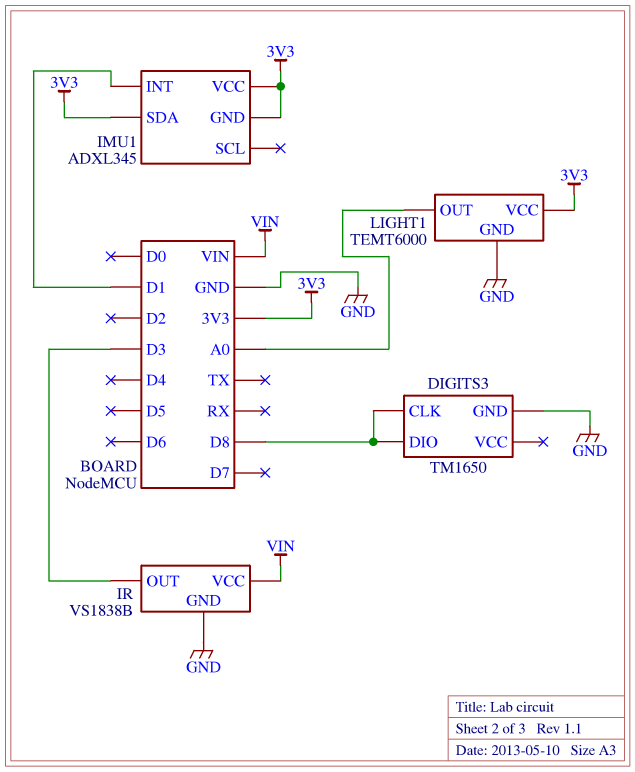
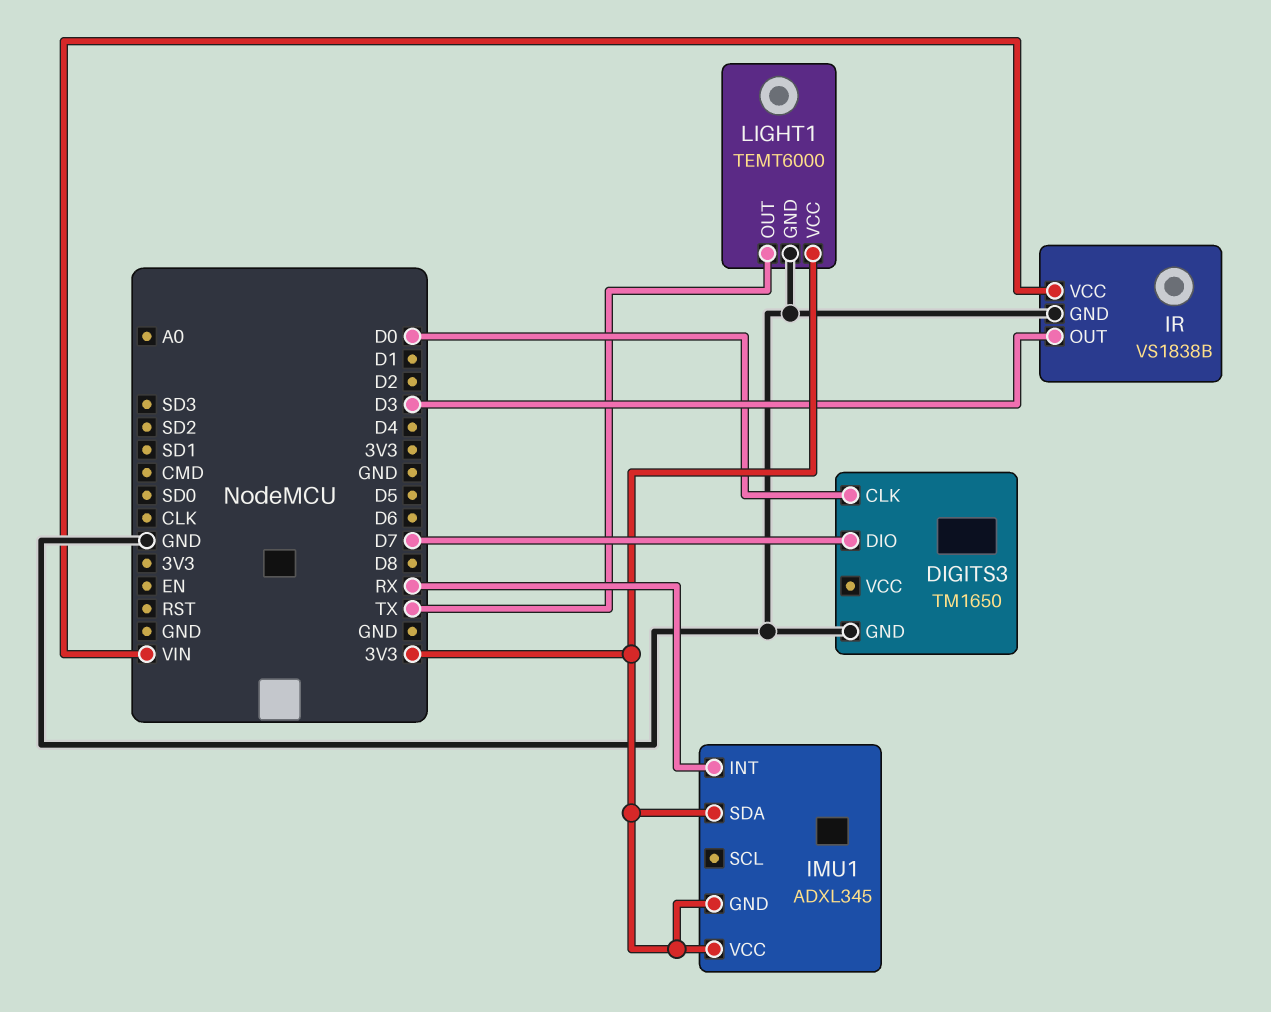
DIGITS3 pin CLK: D8 -> D0
DIGITS3 pin DIO: D8 -> D7
IMU1 pin INT: D1 -> RX
LIGHT1 pin OUT: A0 -> TX

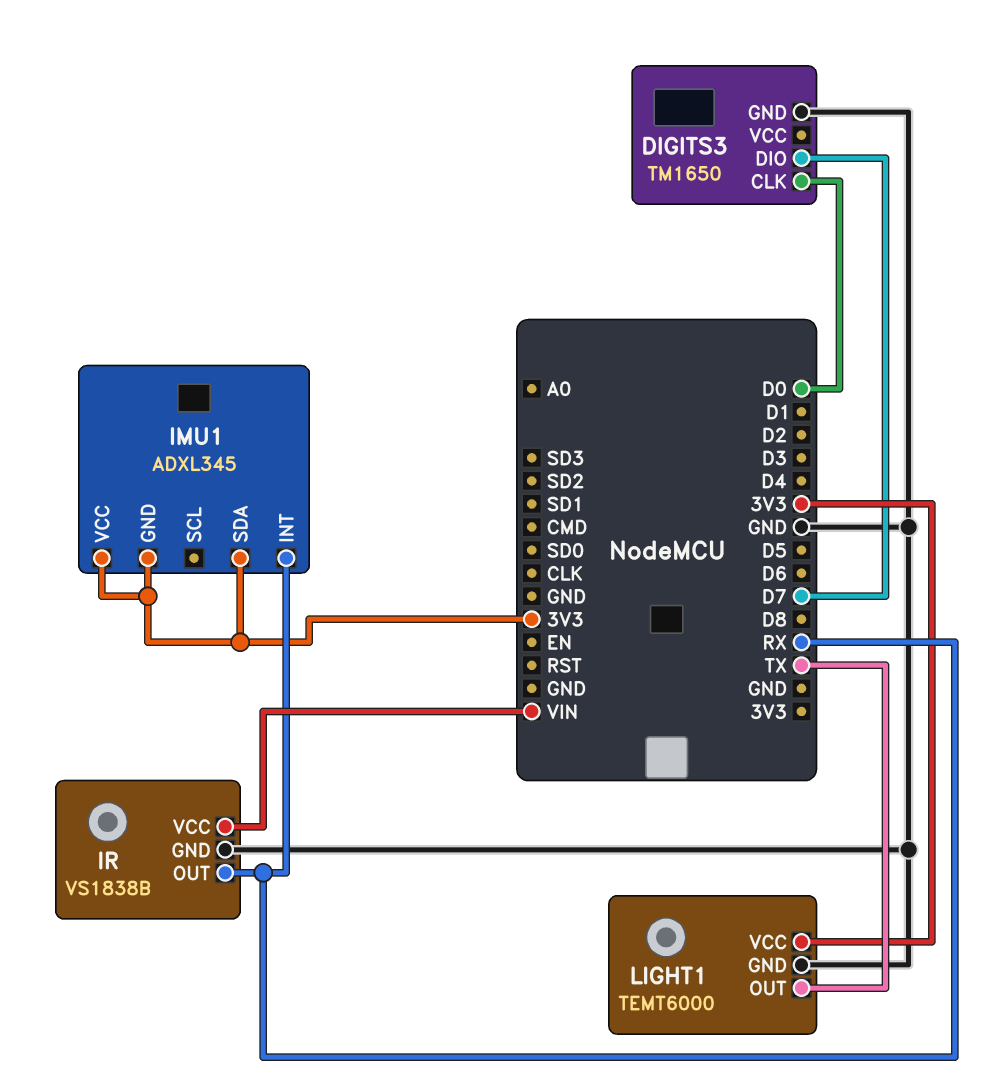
IR pin OUT: D3 -> RX

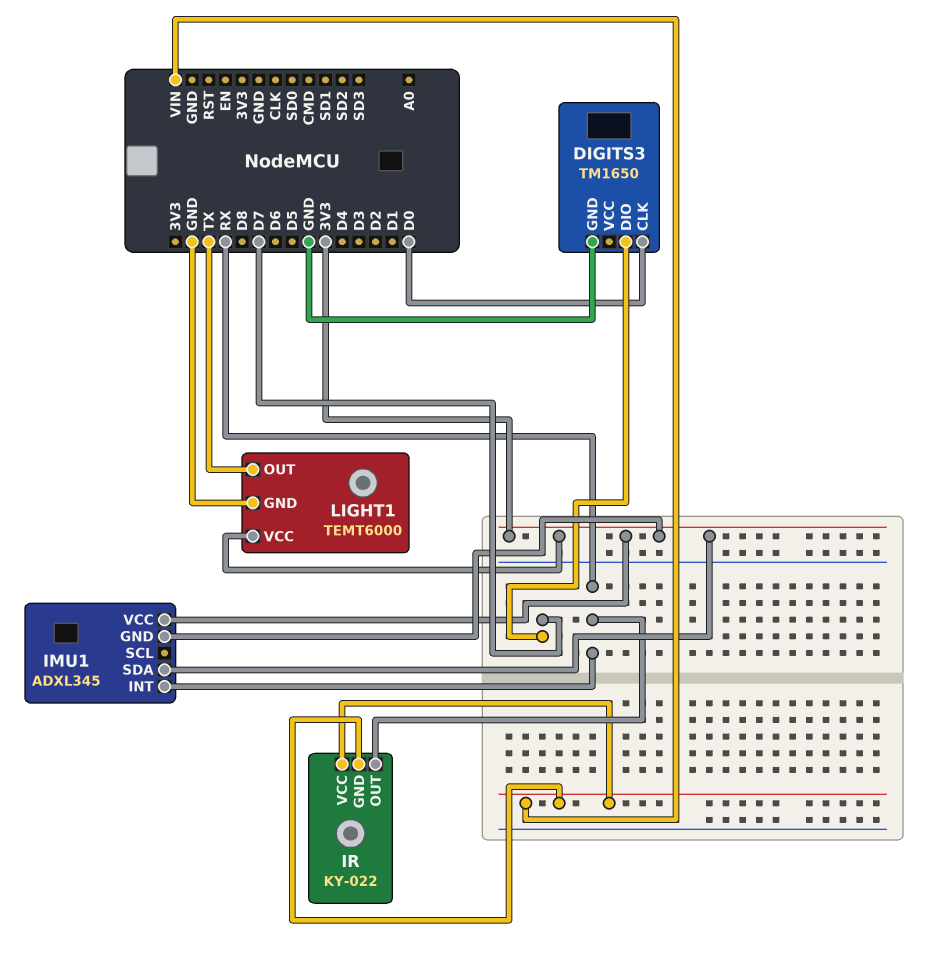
IR: VS1838B -> KY-022
IR pin GND: GND -> VIN

